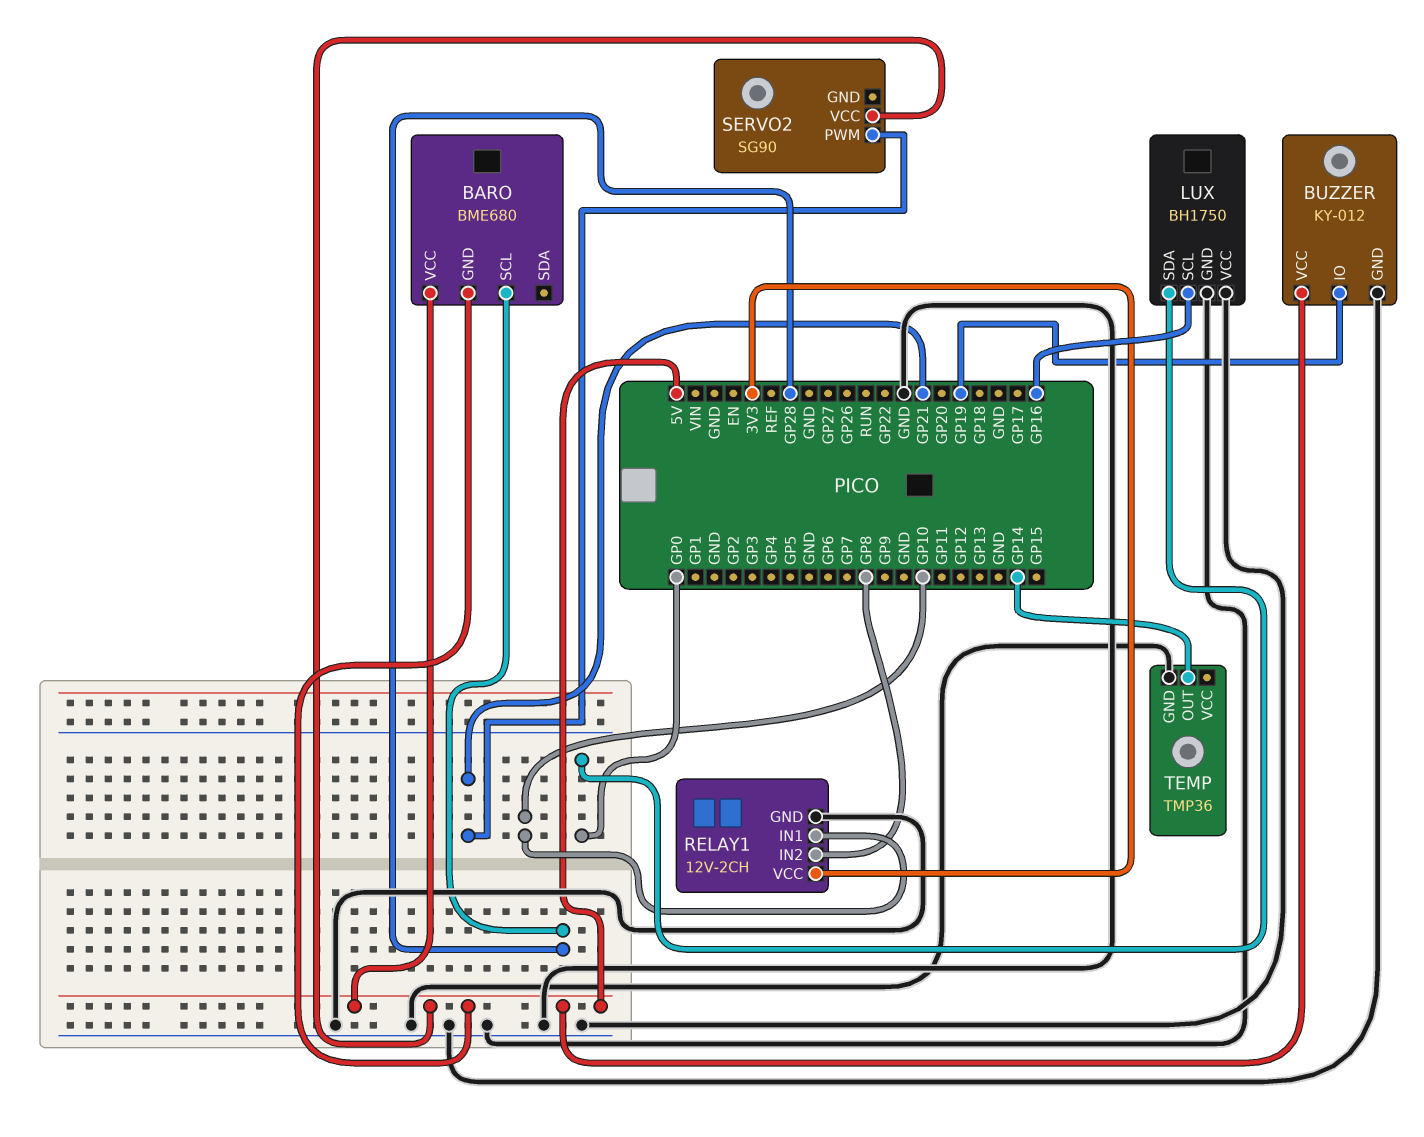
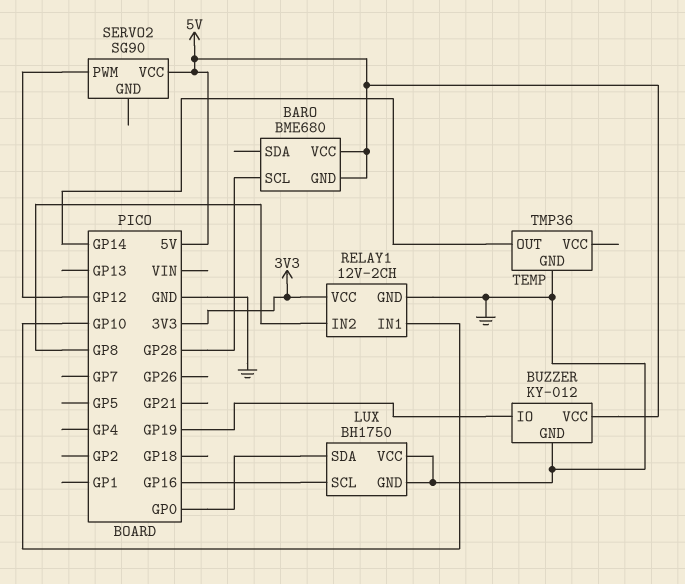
SERVO2 pin PWM: GP21 -> GP12

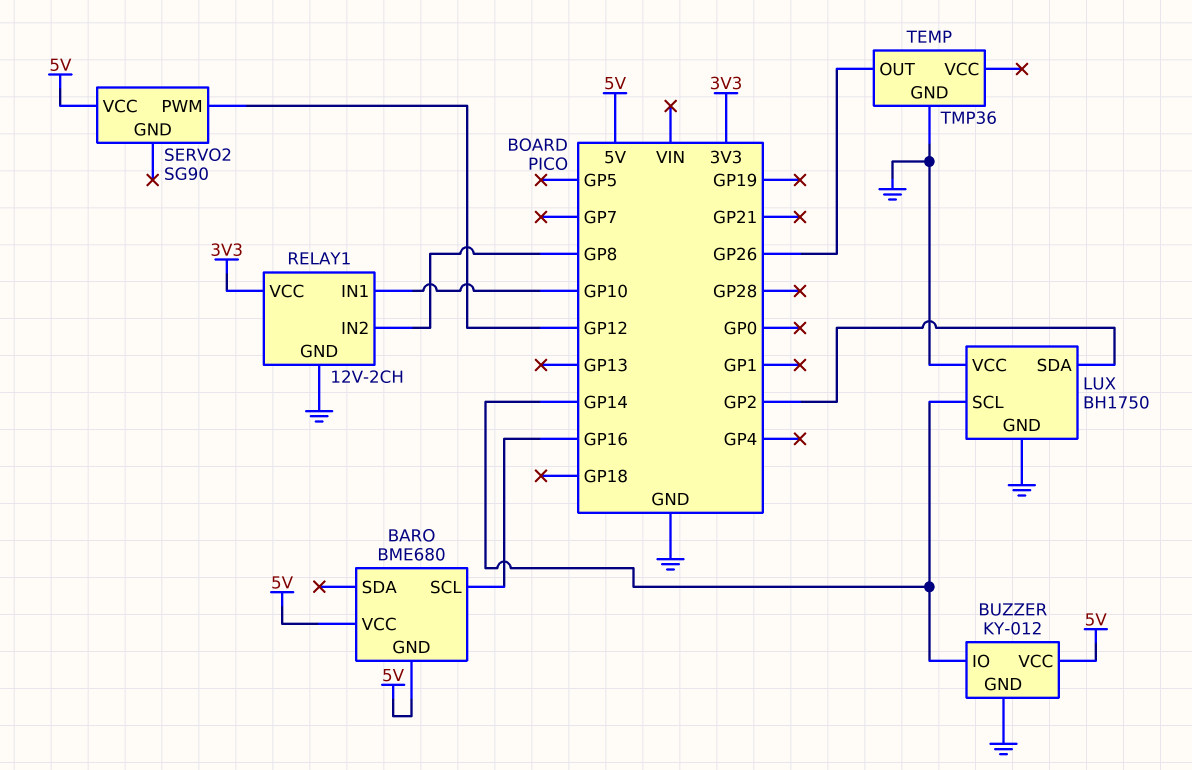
BARO pin SCL: GP28 -> GP16
BUZZER pin IO: GP19 -> GP14
LUX pin SCL: GP16 -> GP14
LUX pin SDA: GP0 -> GP2
TEMP pin OUT: GP14 -> GP26

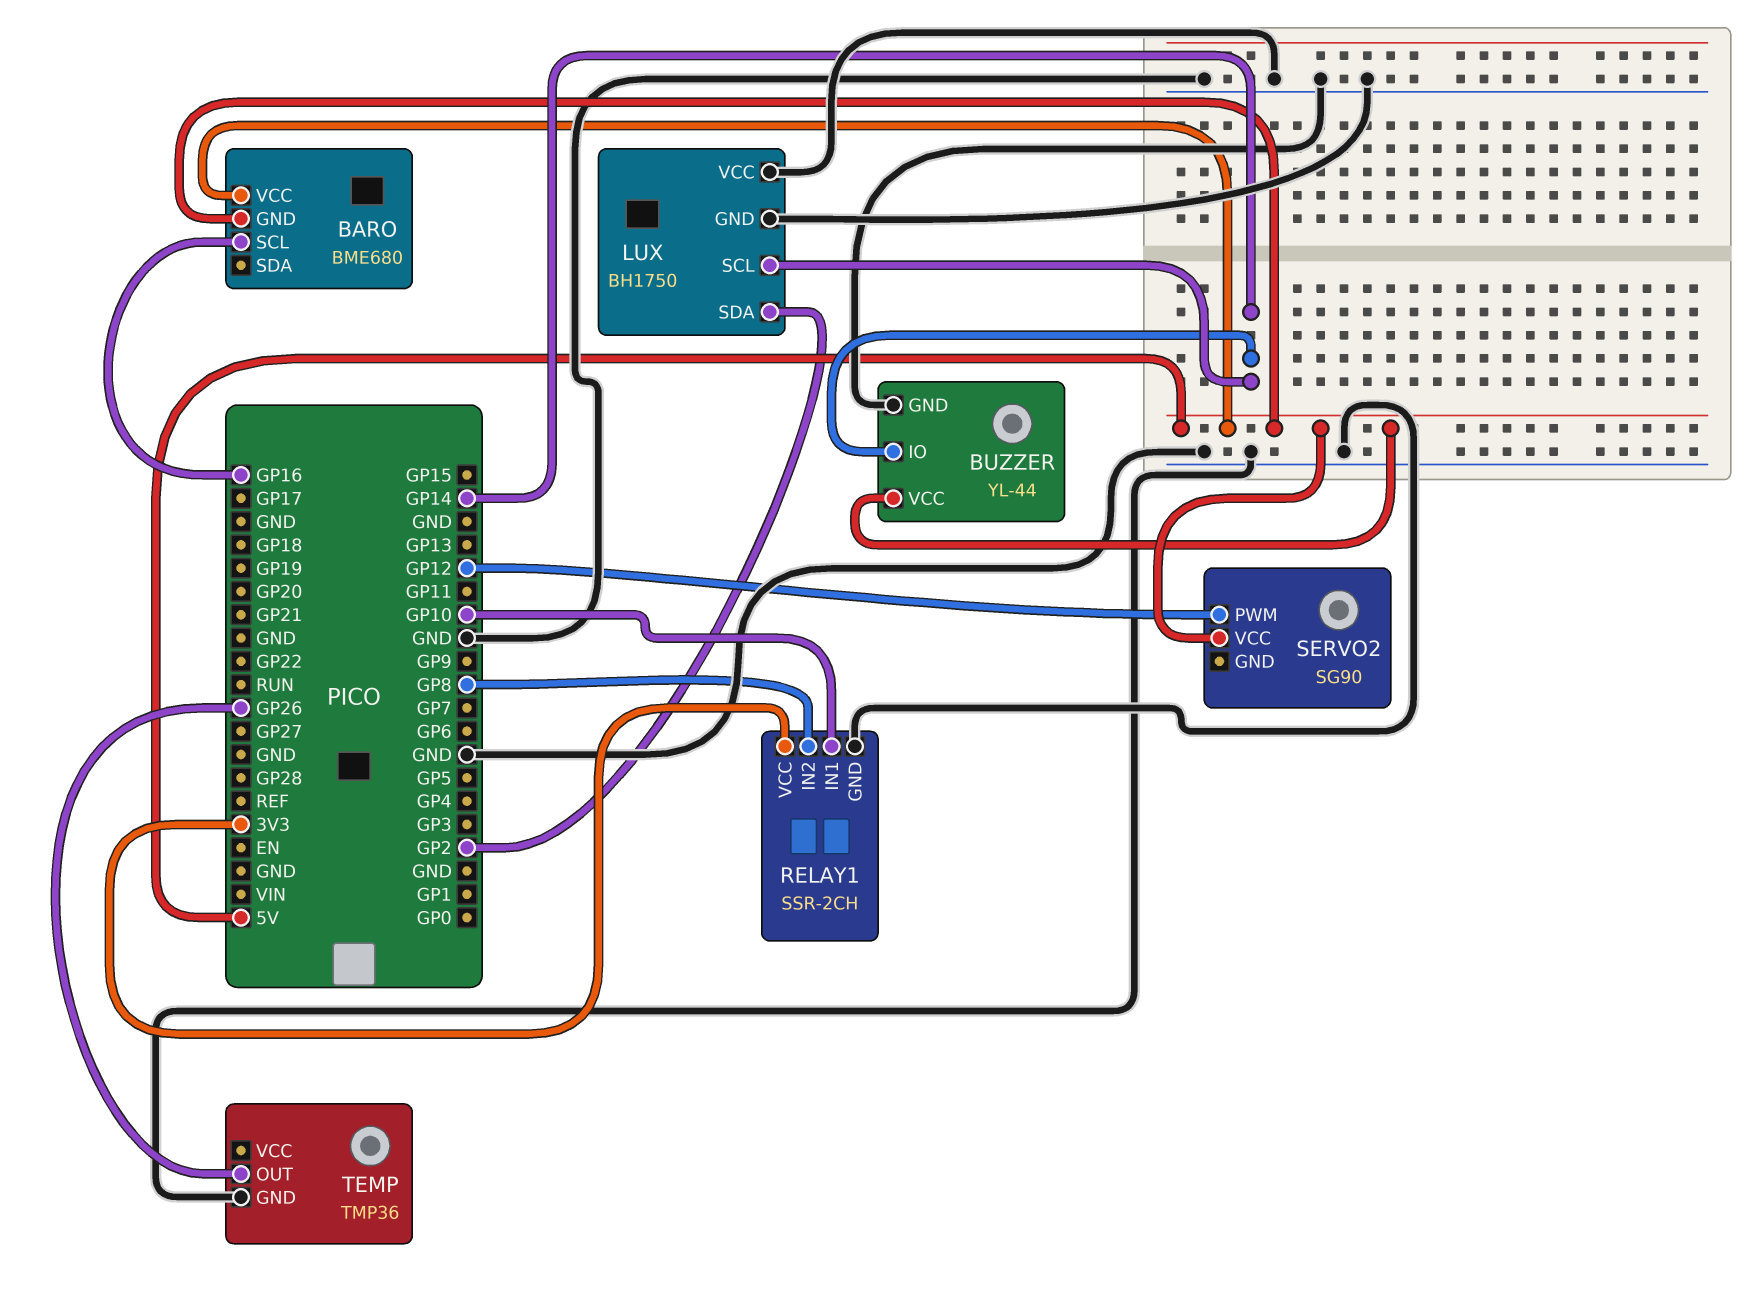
BUZZER: KY-012 -> YL-44
RELAY1: 12V-2CH -> SSR-2CH

